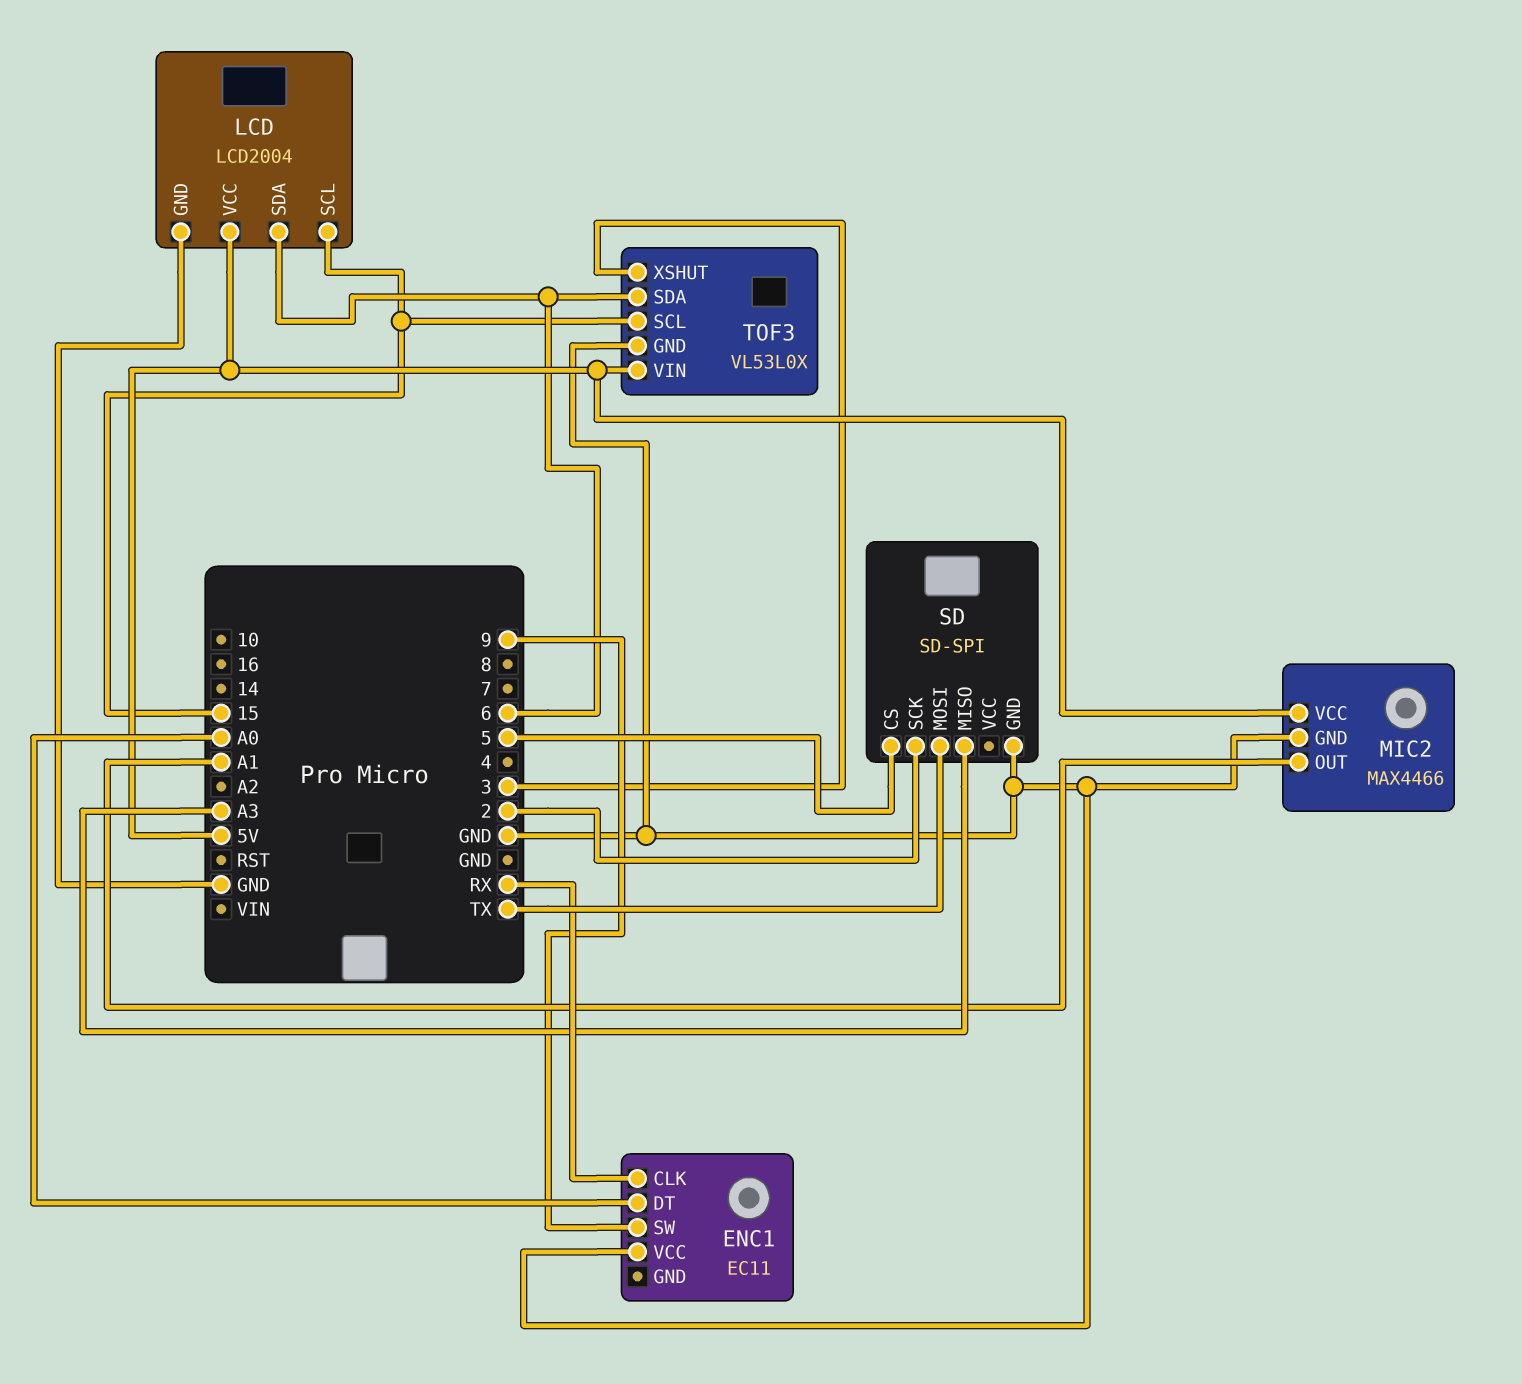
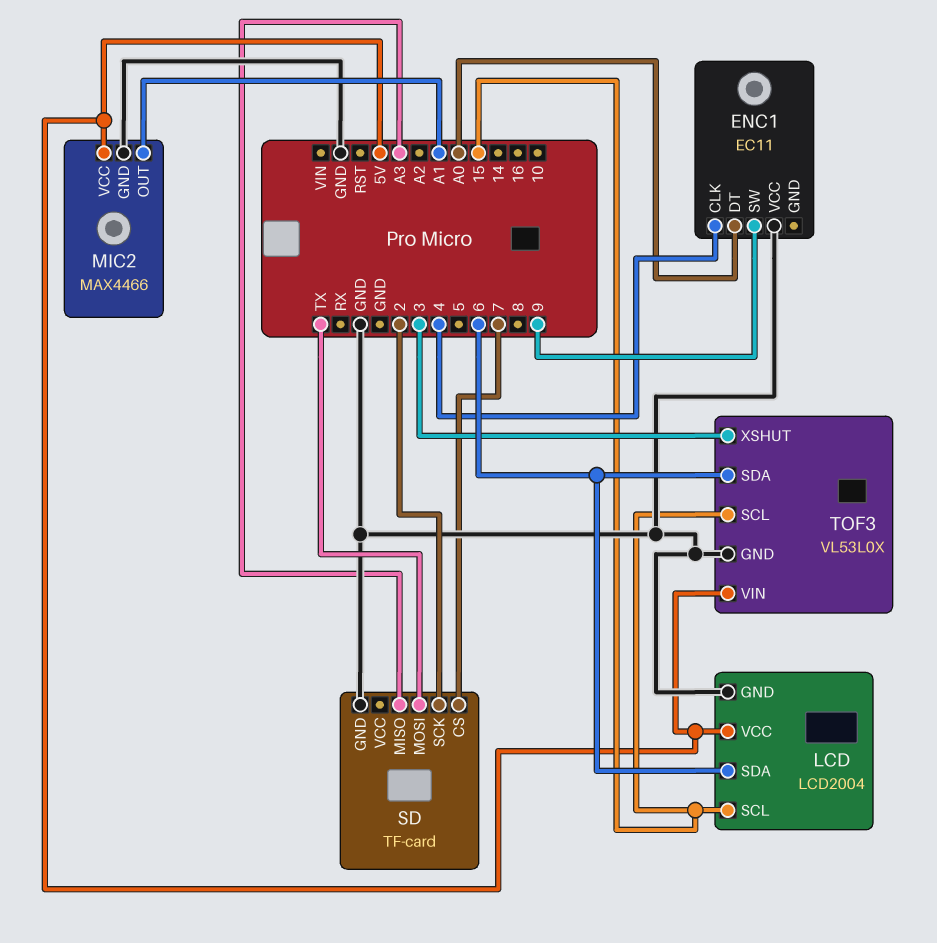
ENC1 pin CLK: RX -> 4
SD: SD-SPI -> TF-card
SD pin CS: 5 -> 7

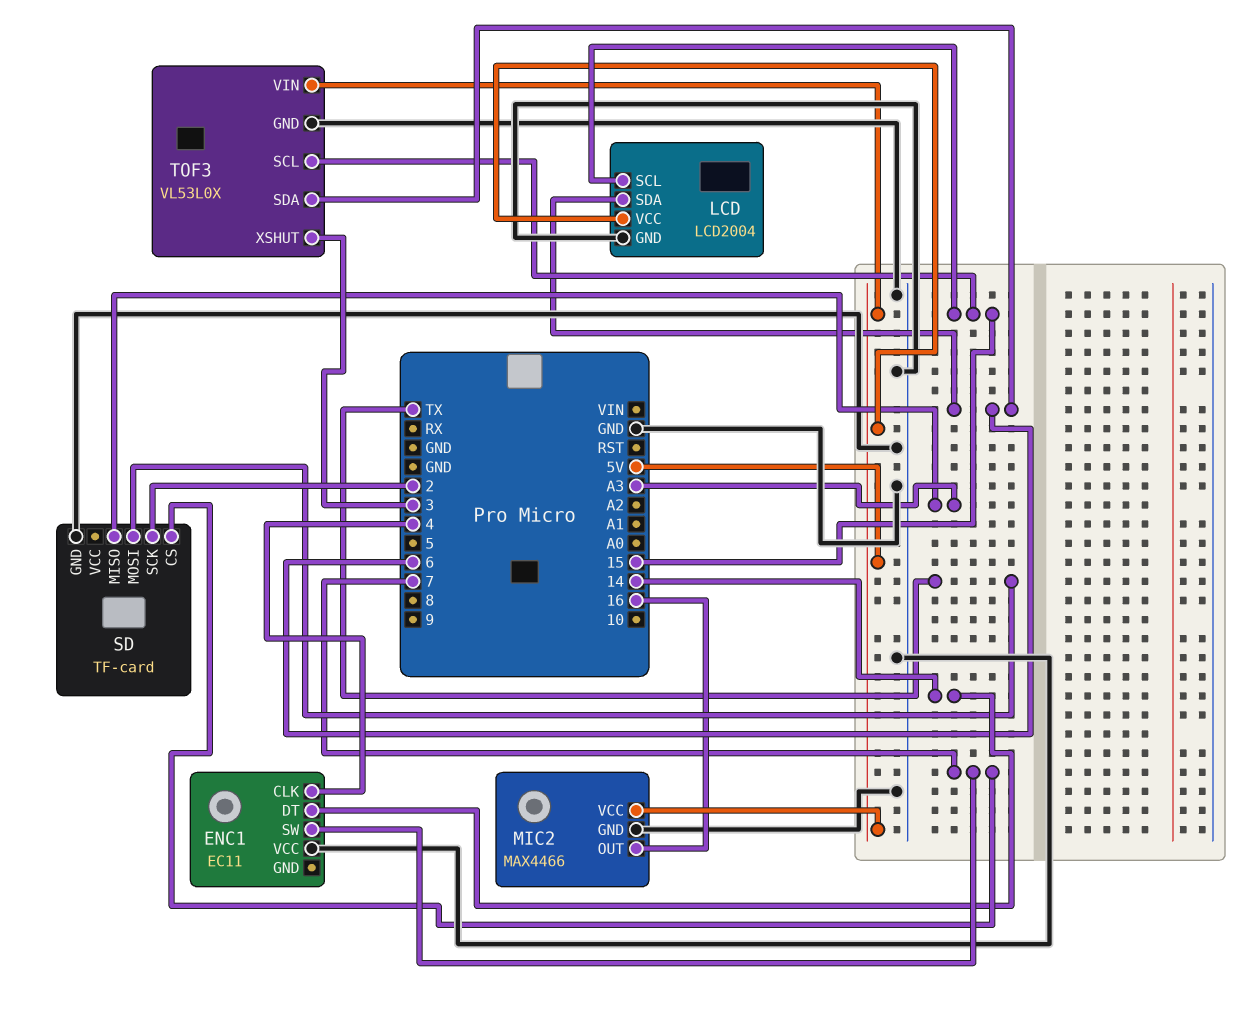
ENC1 pin DT: A0 -> 14
ENC1 pin SW: 9 -> 7
MIC2 pin OUT: A1 -> 16

